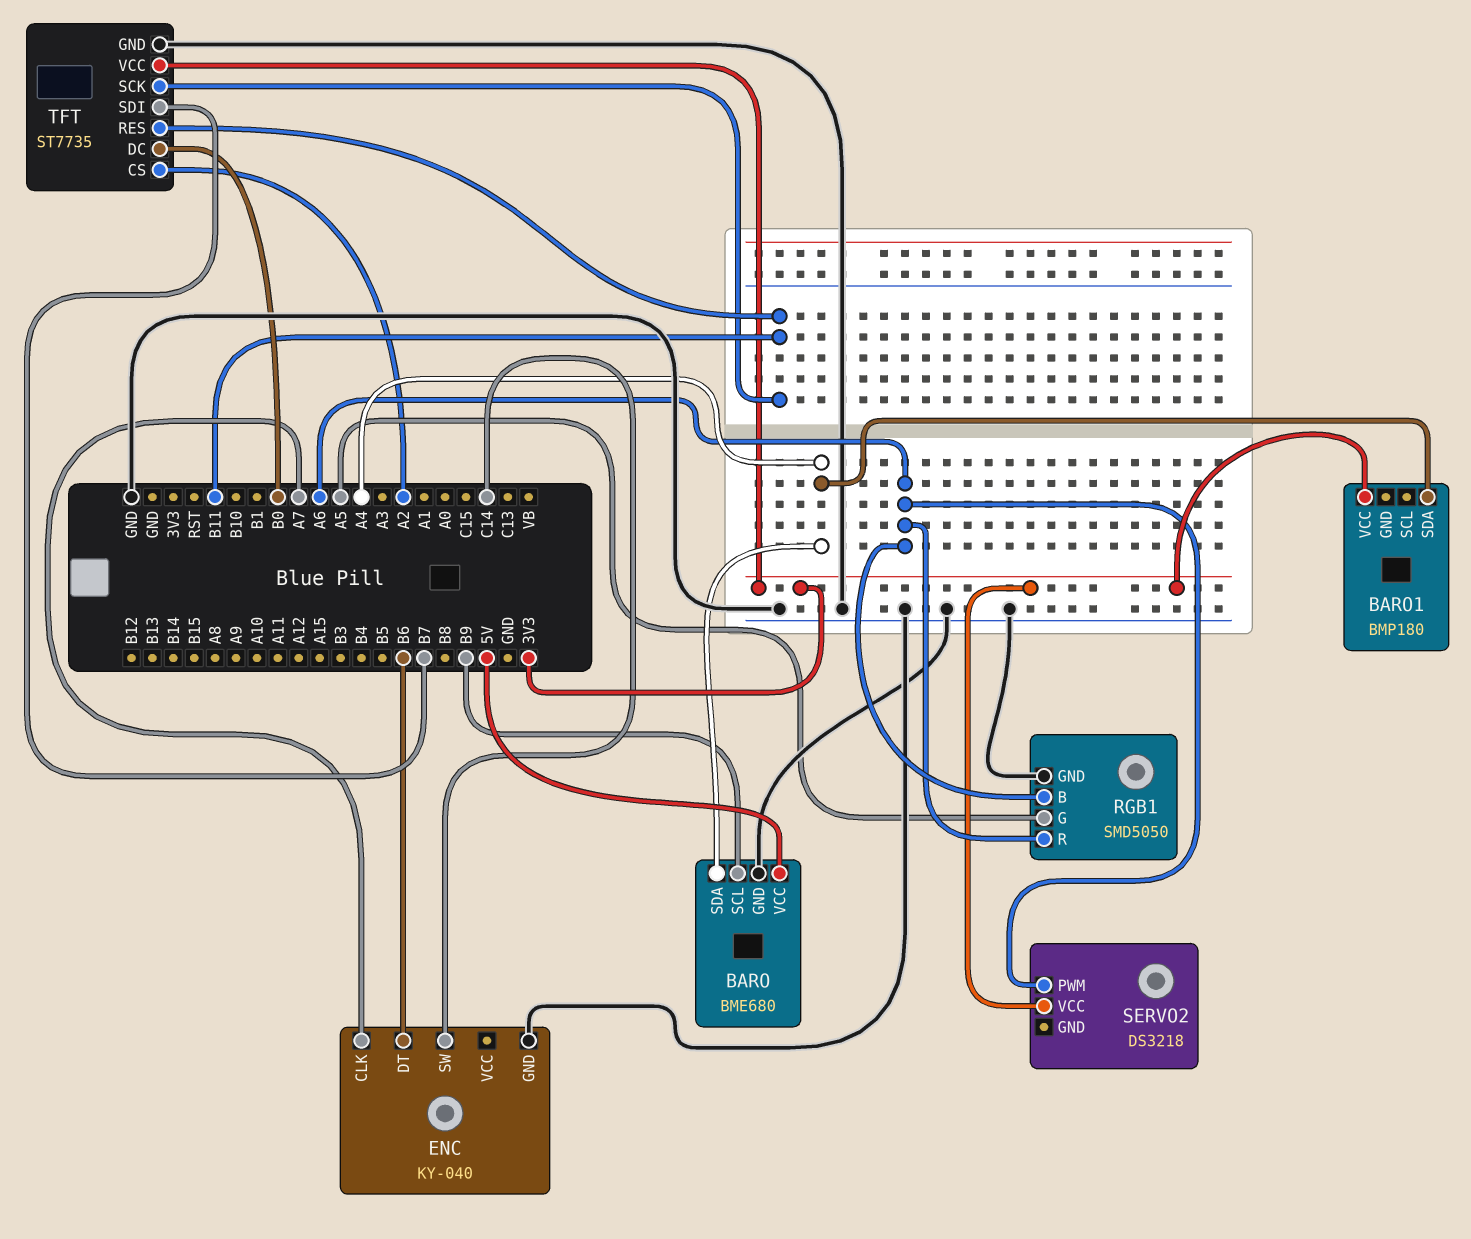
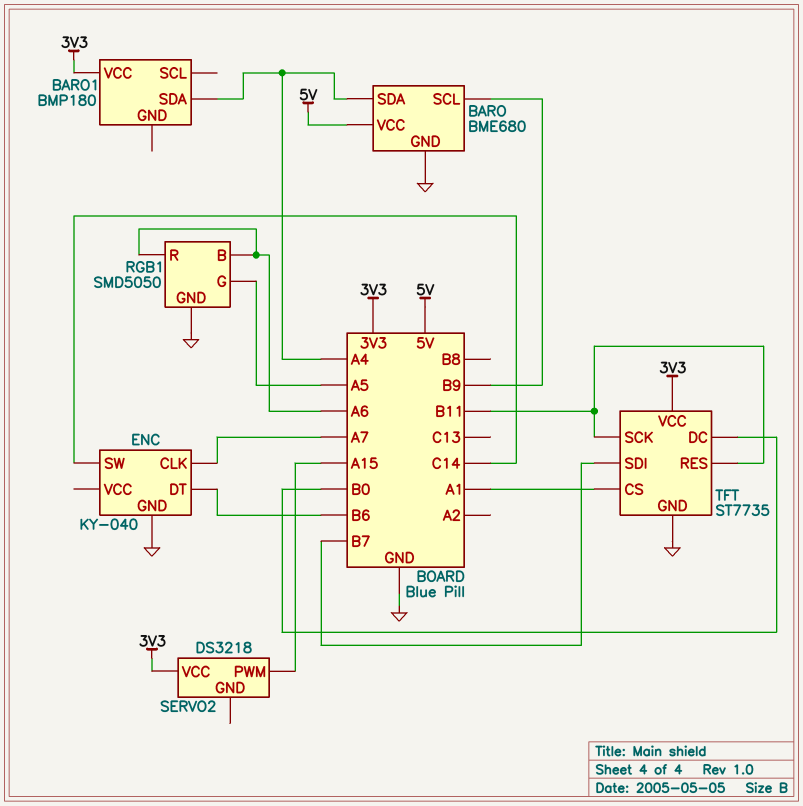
SERVO2 pin PWM: A6 -> A15
TFT pin CS: A2 -> A1

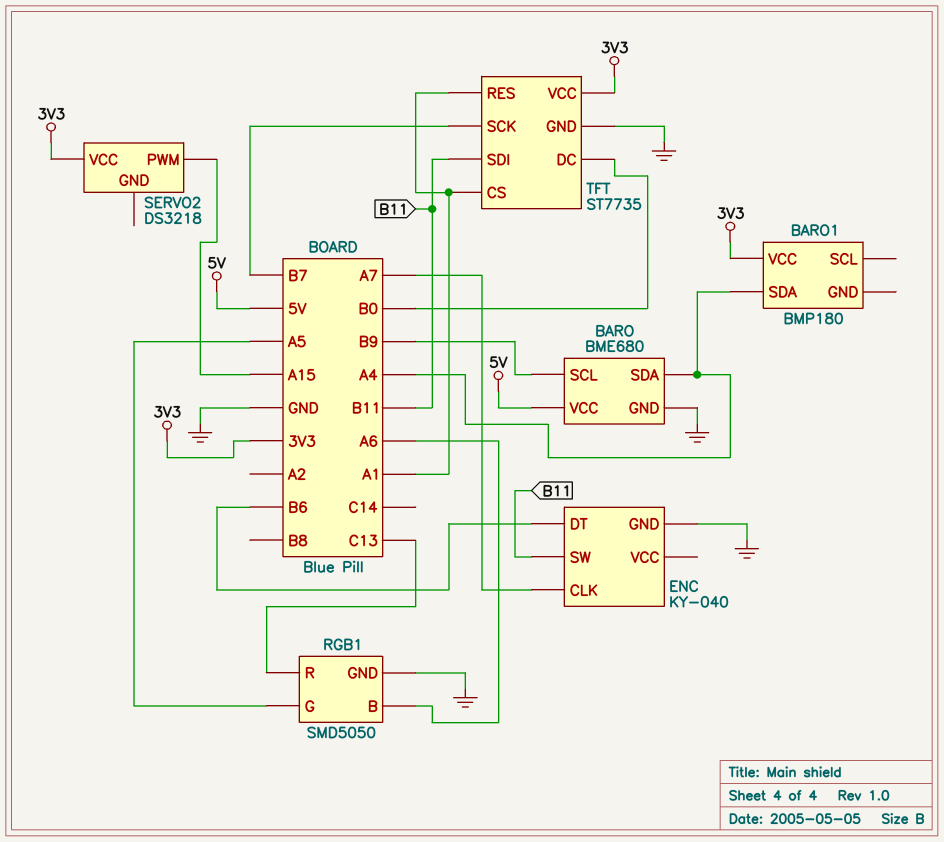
ENC pin SW: C14 -> B11
RGB1 pin R: A6 -> C13
TFT pin RES: B11 -> A1
TFT pin SCK: B11 -> B7
TFT pin SDI: B7 -> B11

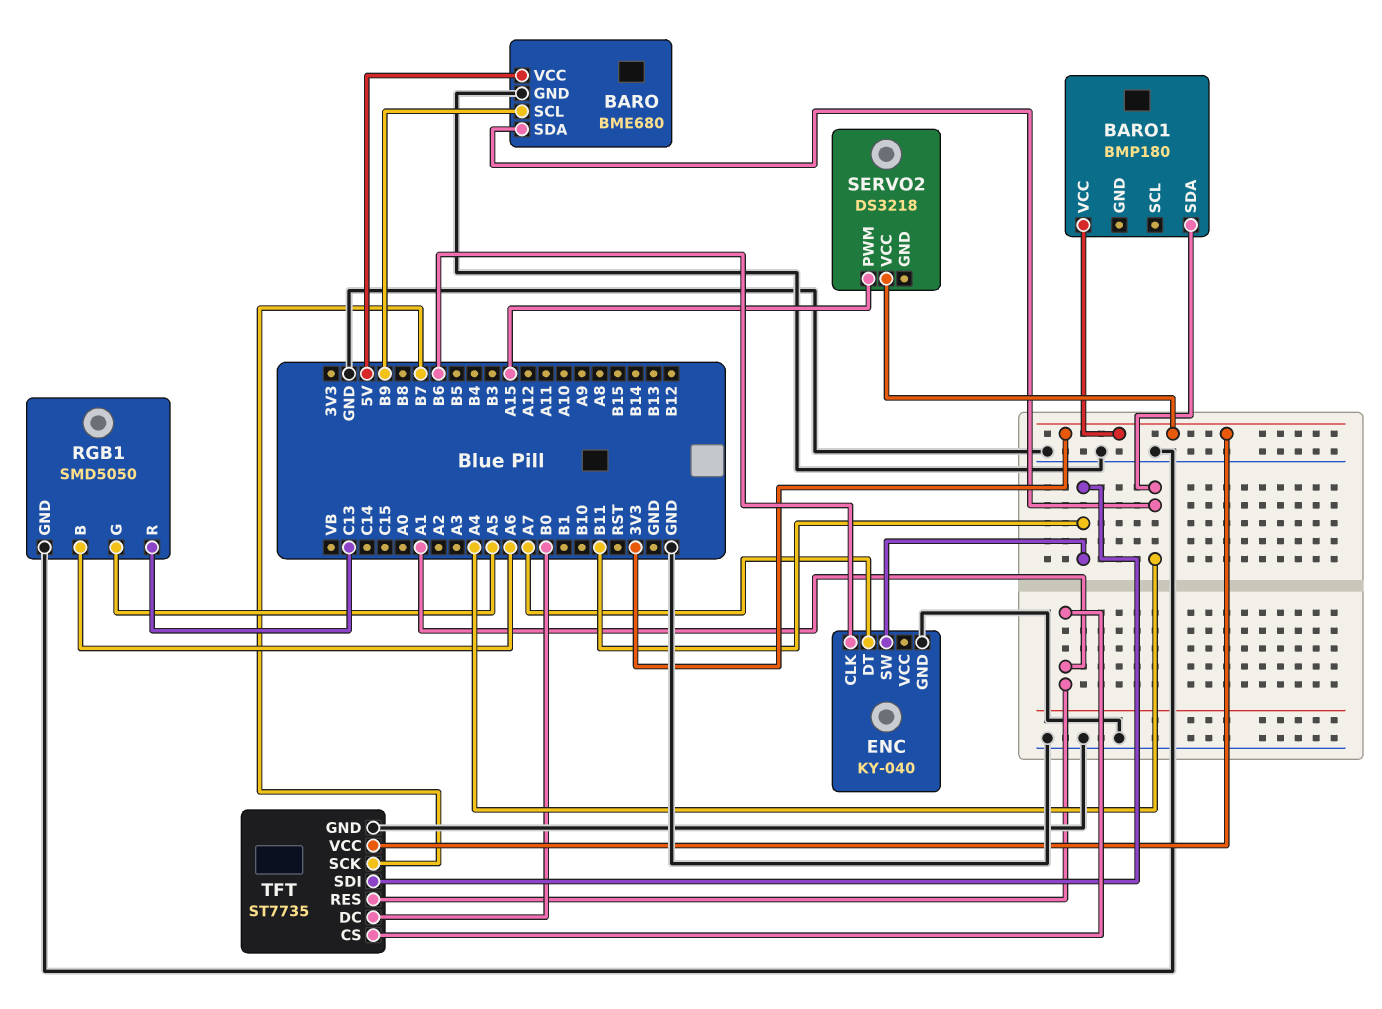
ENC pin CLK: A7 -> B6
ENC pin DT: B6 -> A7

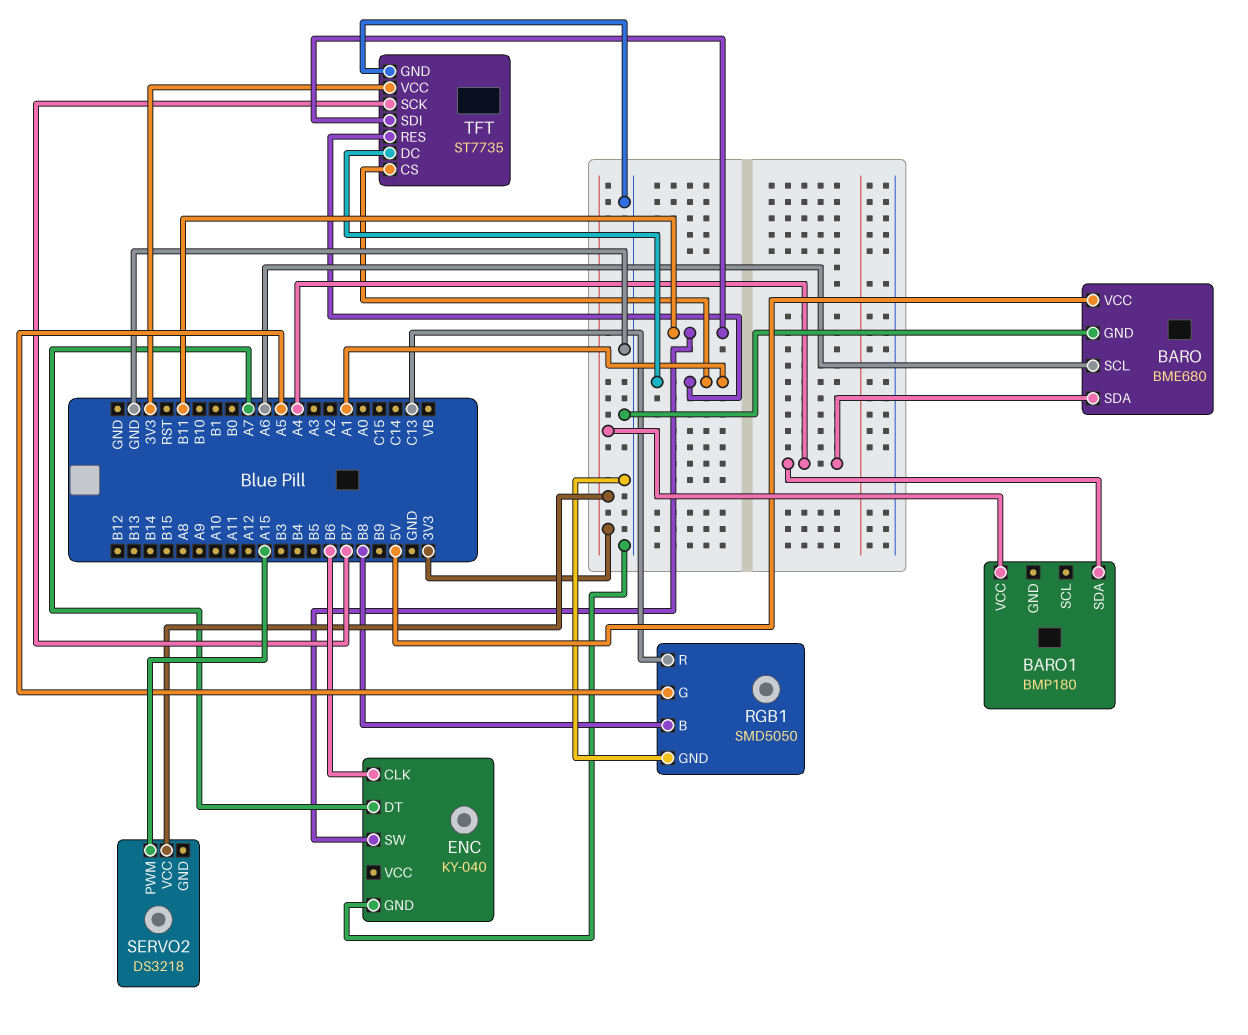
BARO pin SCL: B9 -> A6
RGB1 pin B: A6 -> B8
TFT pin DC: B0 -> A1

